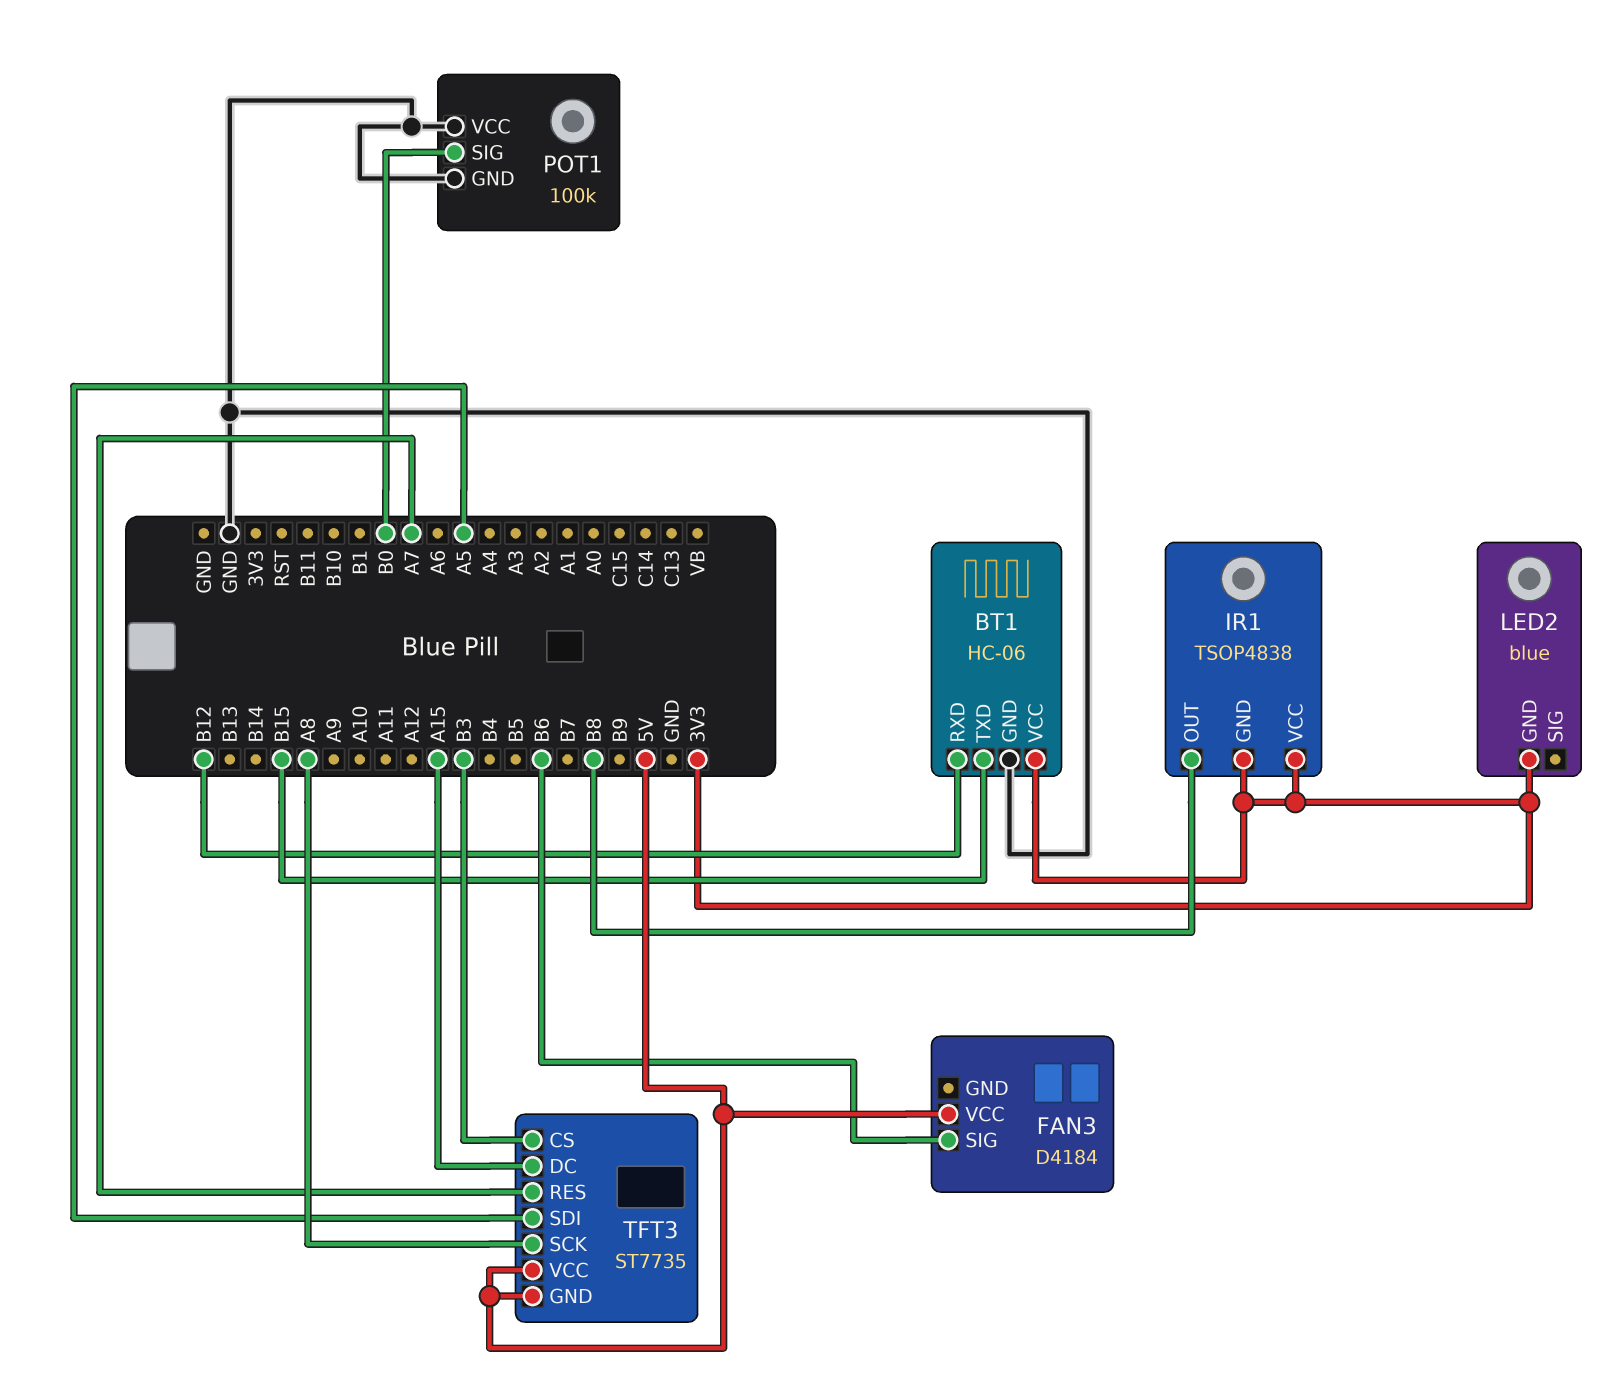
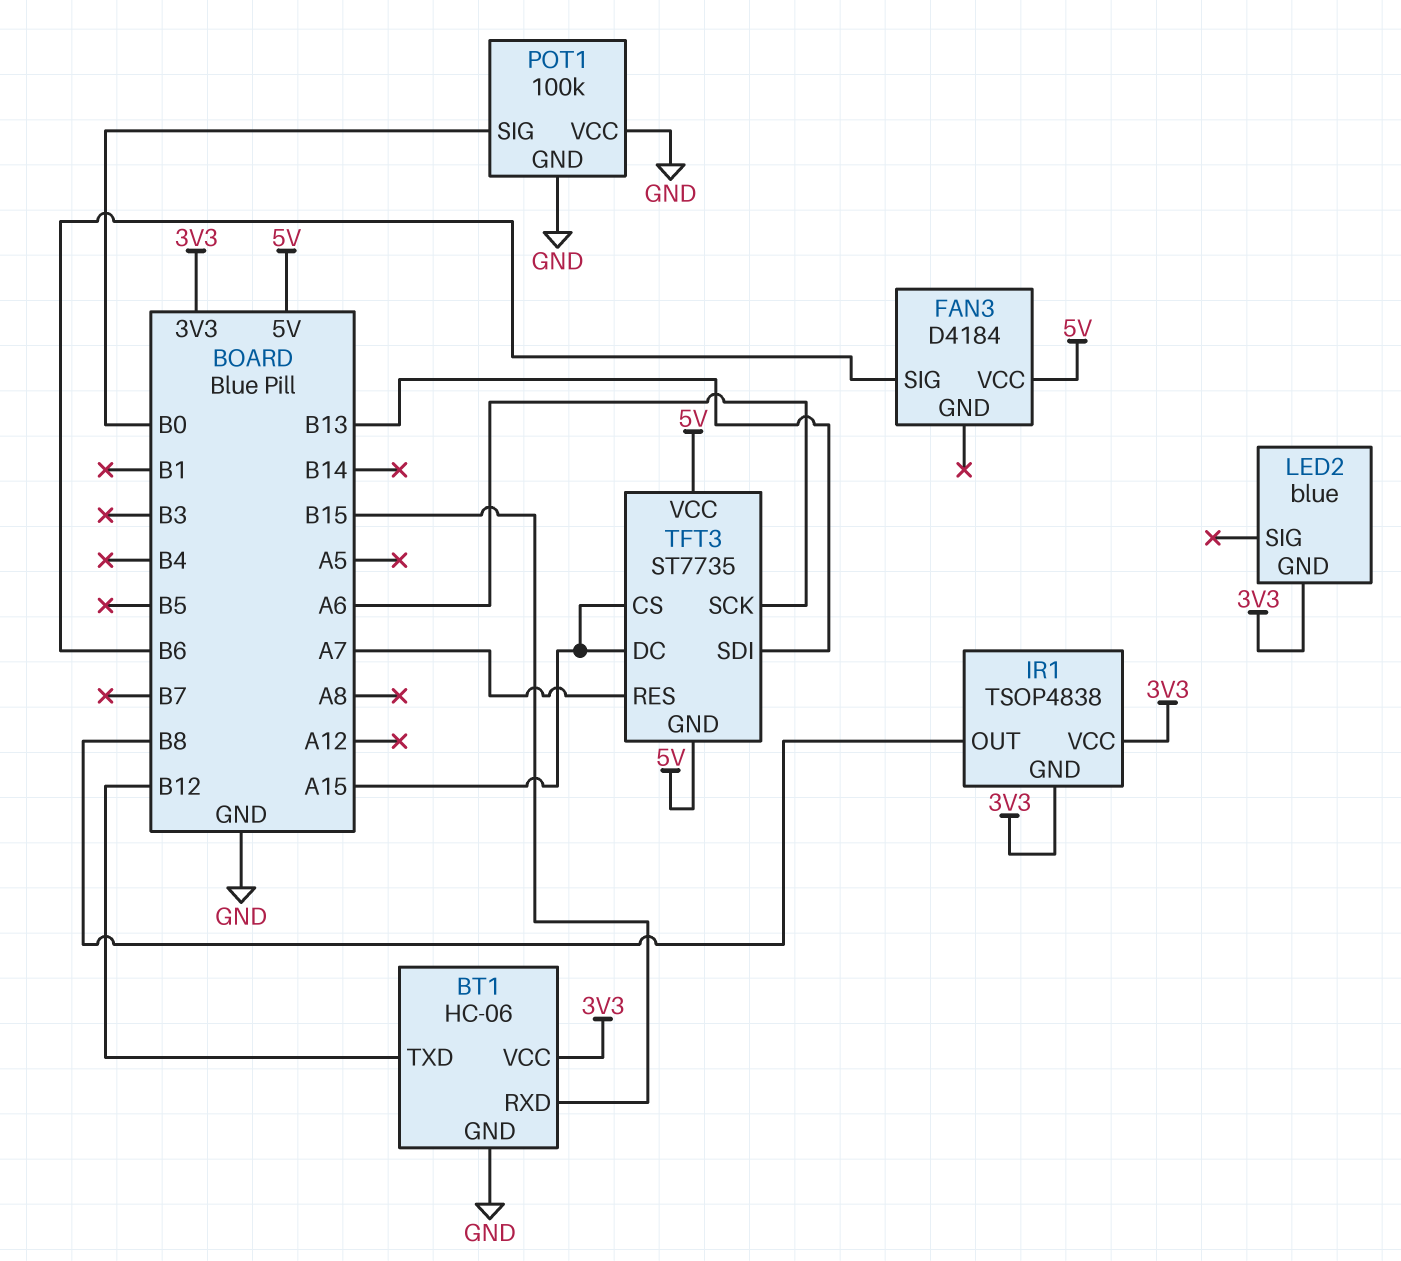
BT1 pin RXD: B12 -> B15
BT1 pin TXD: B15 -> B12
TFT3 pin CS: B3 -> A15
TFT3 pin SCK: A8 -> A6
TFT3 pin SDI: A5 -> B13

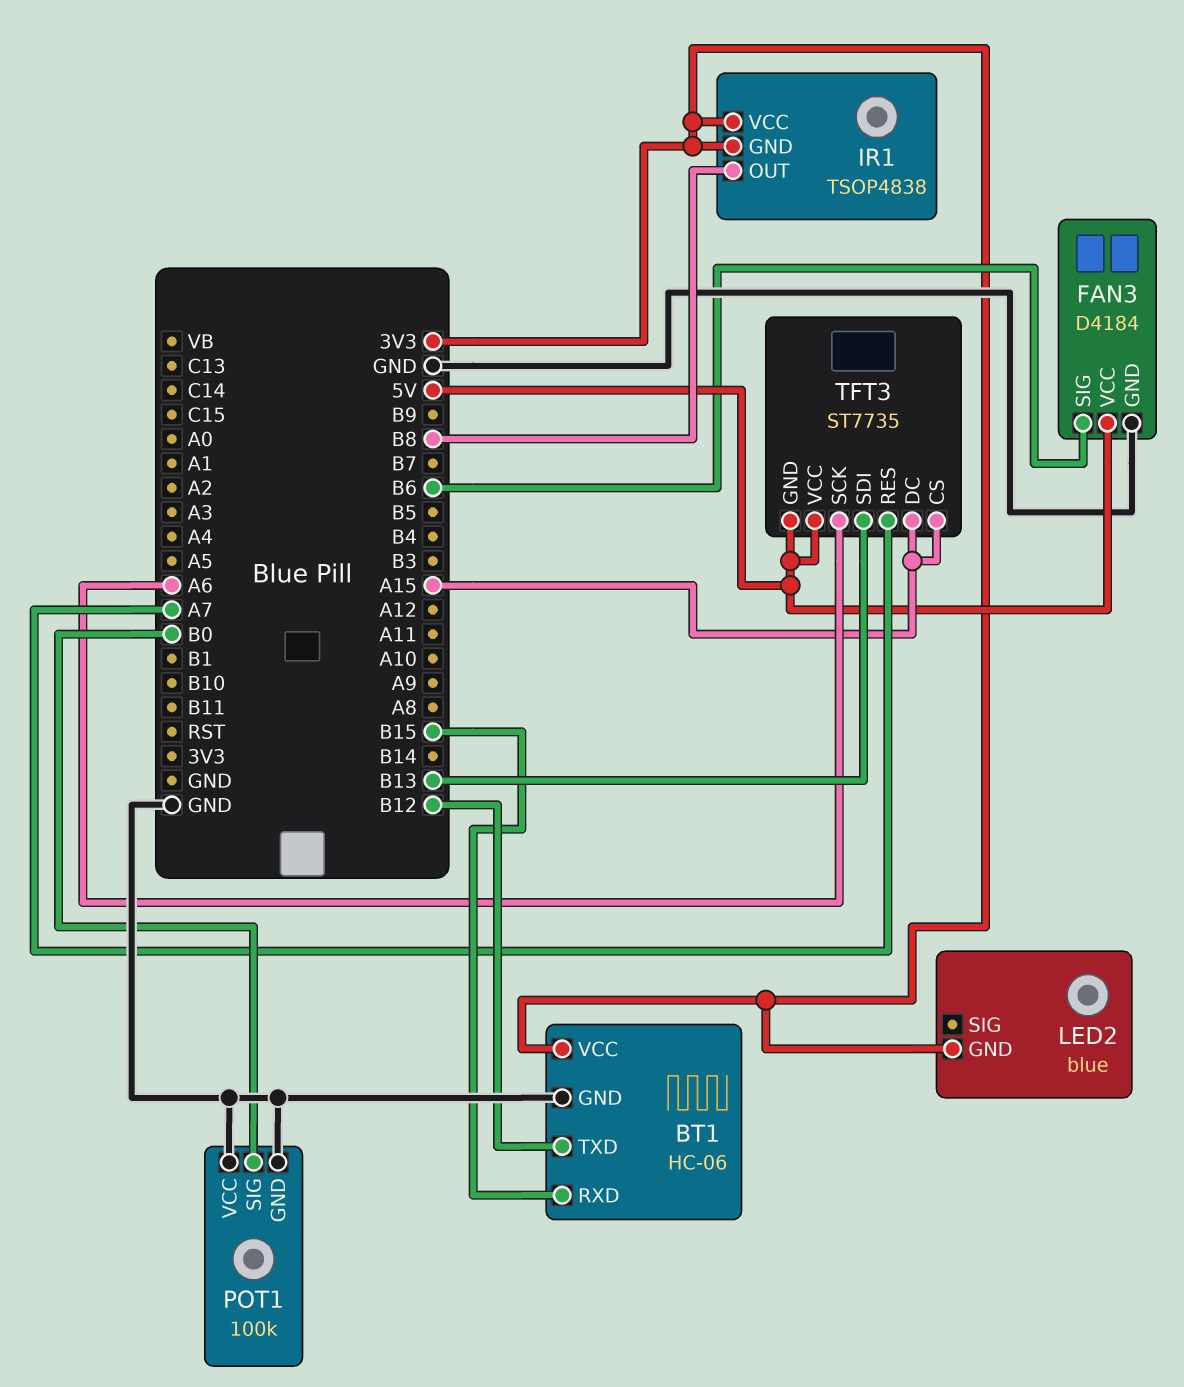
FAN3 pin GND: none -> GND

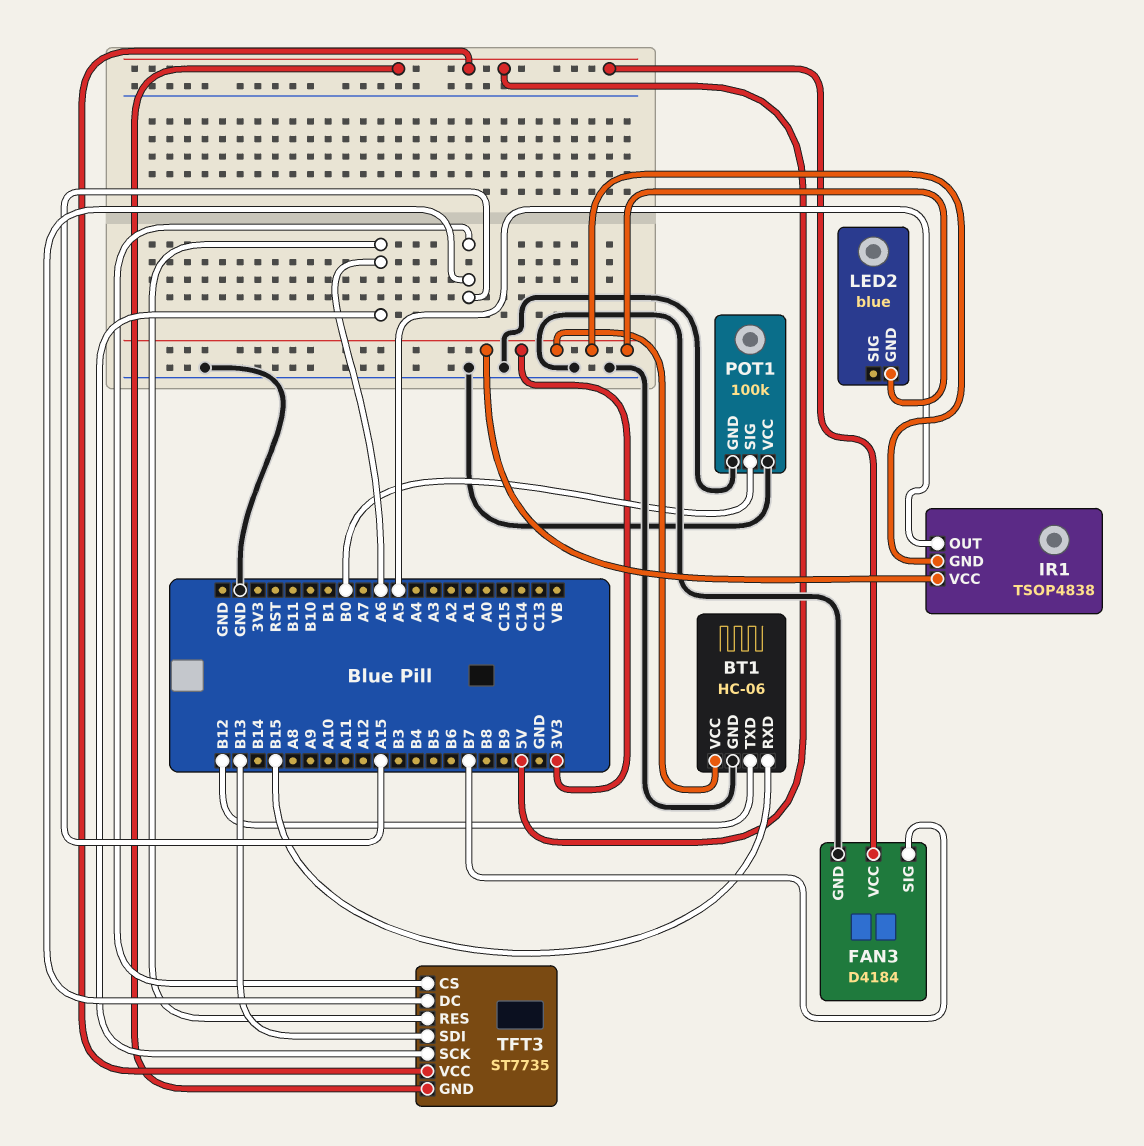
FAN3 pin SIG: B6 -> B7
IR1 pin OUT: B8 -> A5
TFT3 pin RES: A7 -> A6

